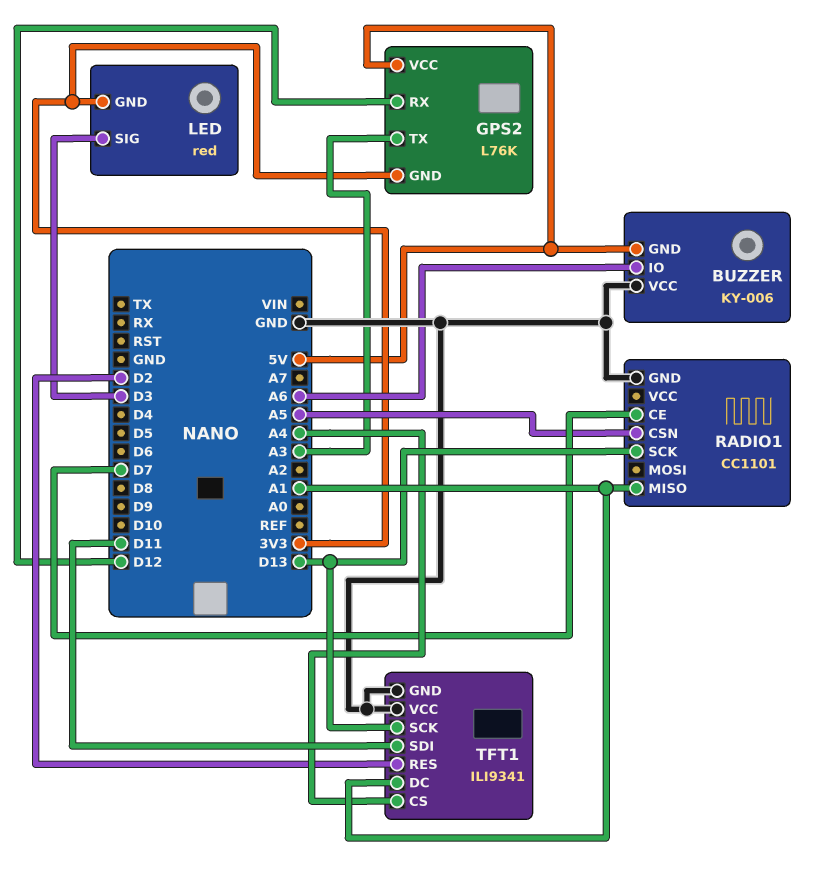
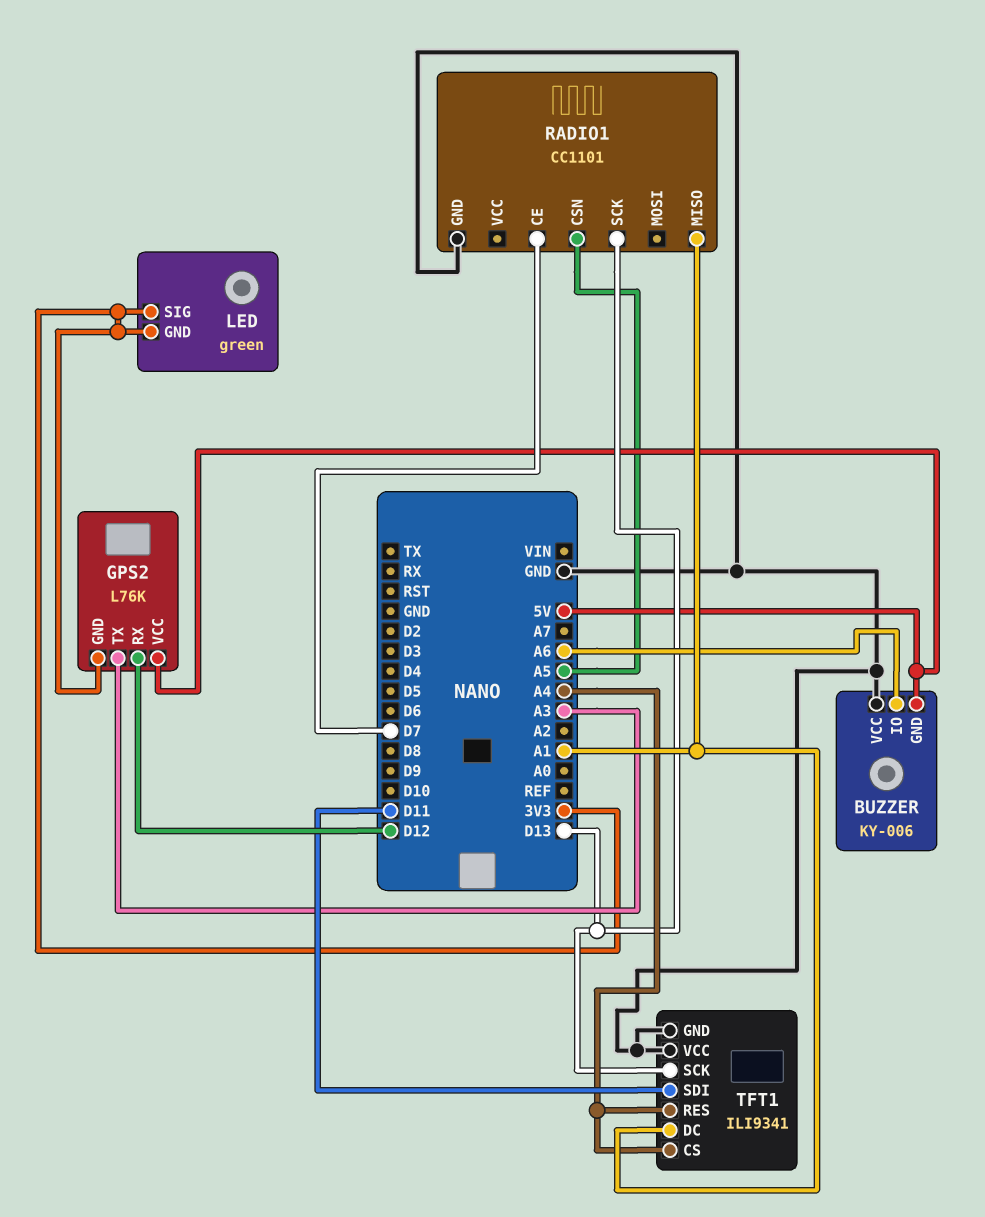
LED: red -> green
LED pin SIG: D3 -> 3V3
TFT1 pin RES: D2 -> A4

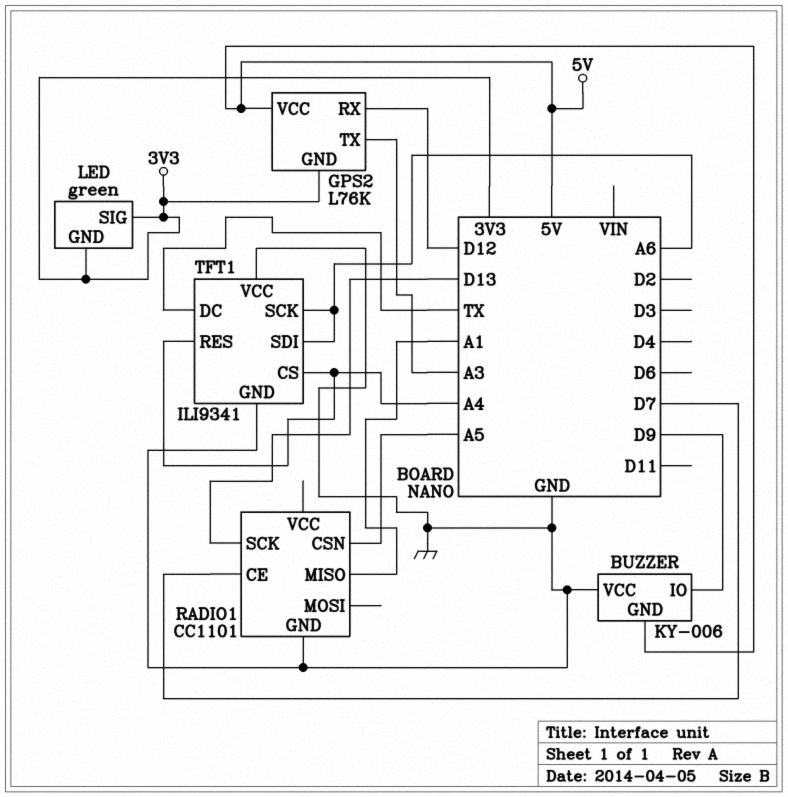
BUZZER pin IO: A6 -> D9
TFT1 pin DC: A1 -> TX
TFT1 pin SCK: D13 -> A6
TFT1 pin SDI: D11 -> A6

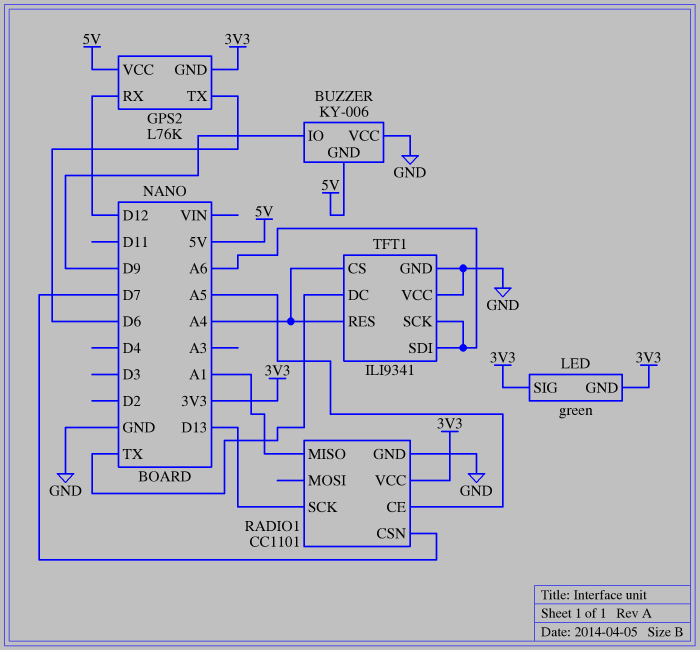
GPS2 pin TX: A3 -> D6
RADIO1 pin CE: D7 -> A5
RADIO1 pin CSN: A5 -> D7
RADIO1 pin VCC: none -> 3V3

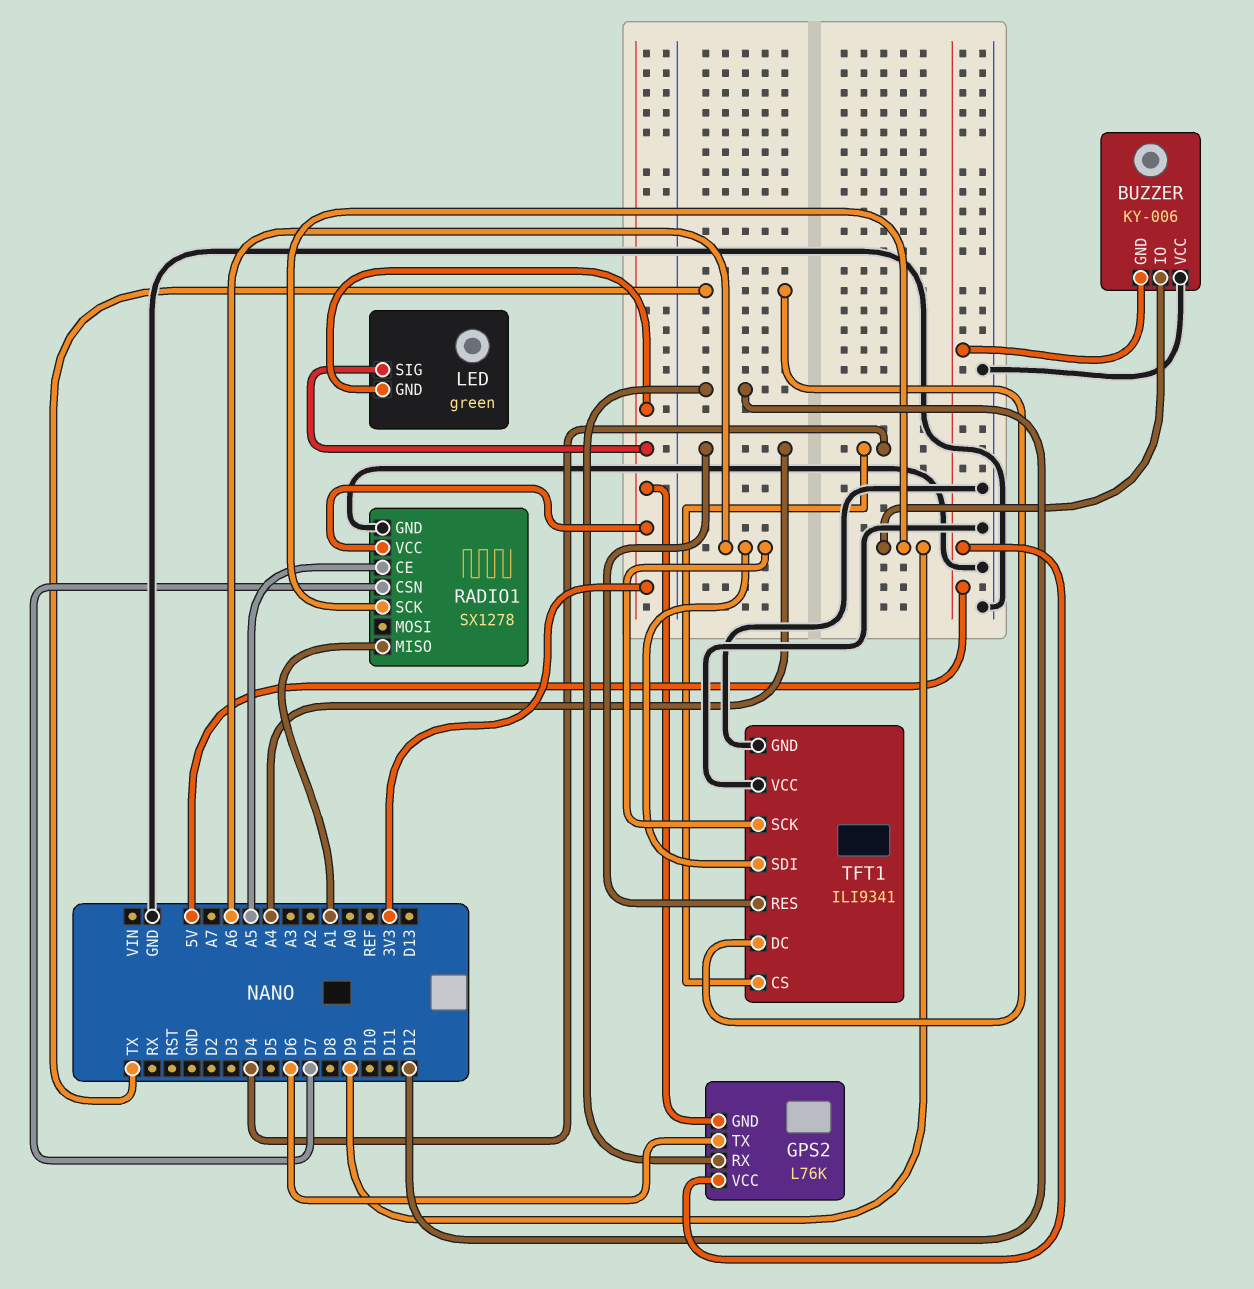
RADIO1: CC1101 -> SX1278
RADIO1 pin SCK: D13 -> D9
TFT1 pin CS: A4 -> D4

